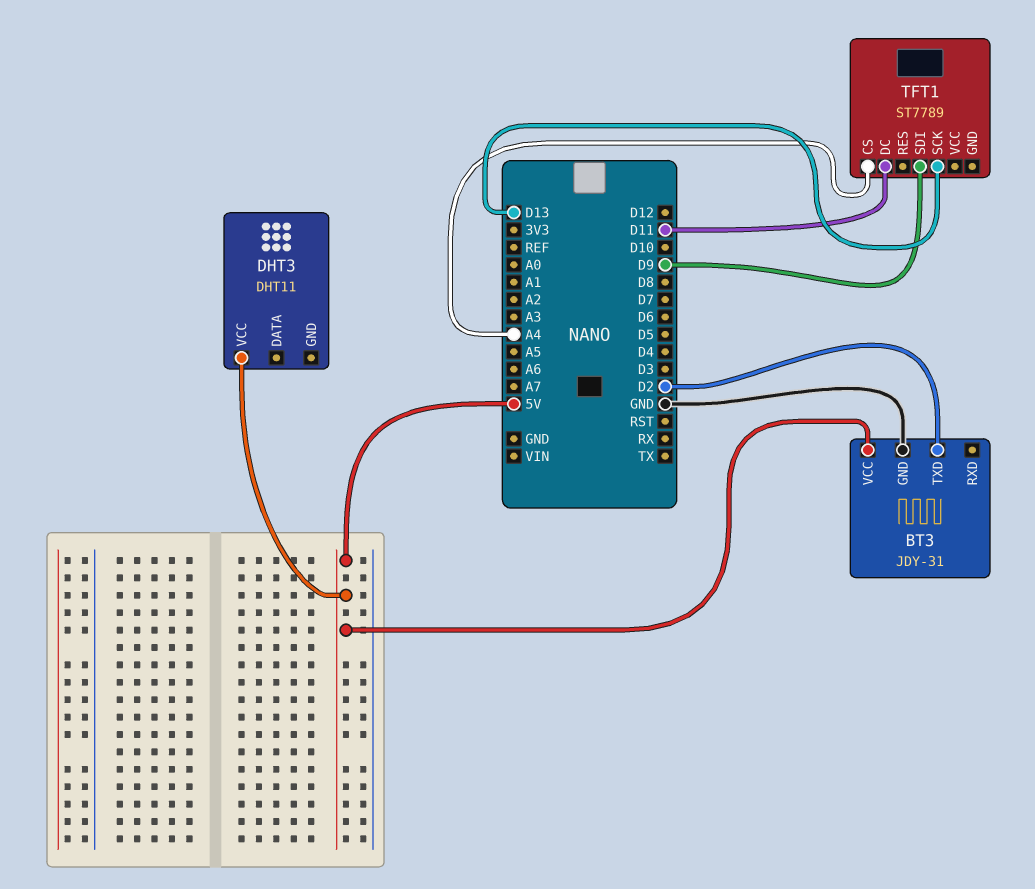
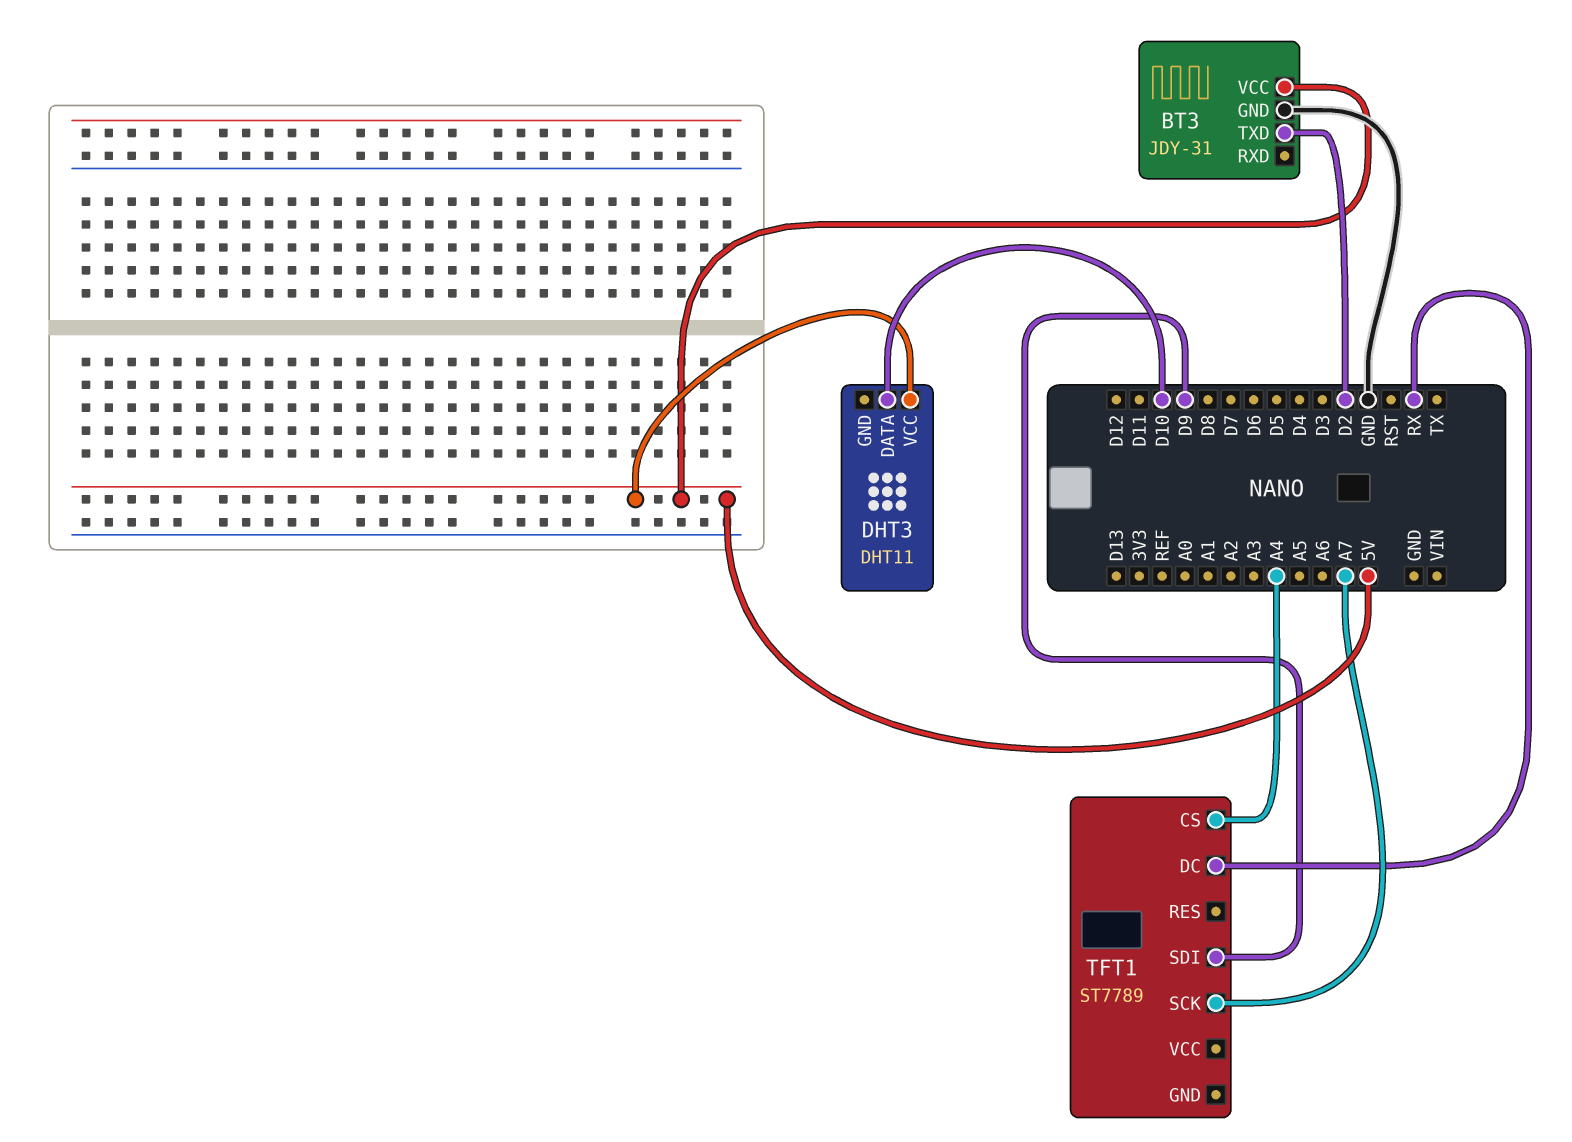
DHT3 pin DATA: none -> D10
TFT1 pin DC: D11 -> RX
TFT1 pin SCK: D13 -> A7

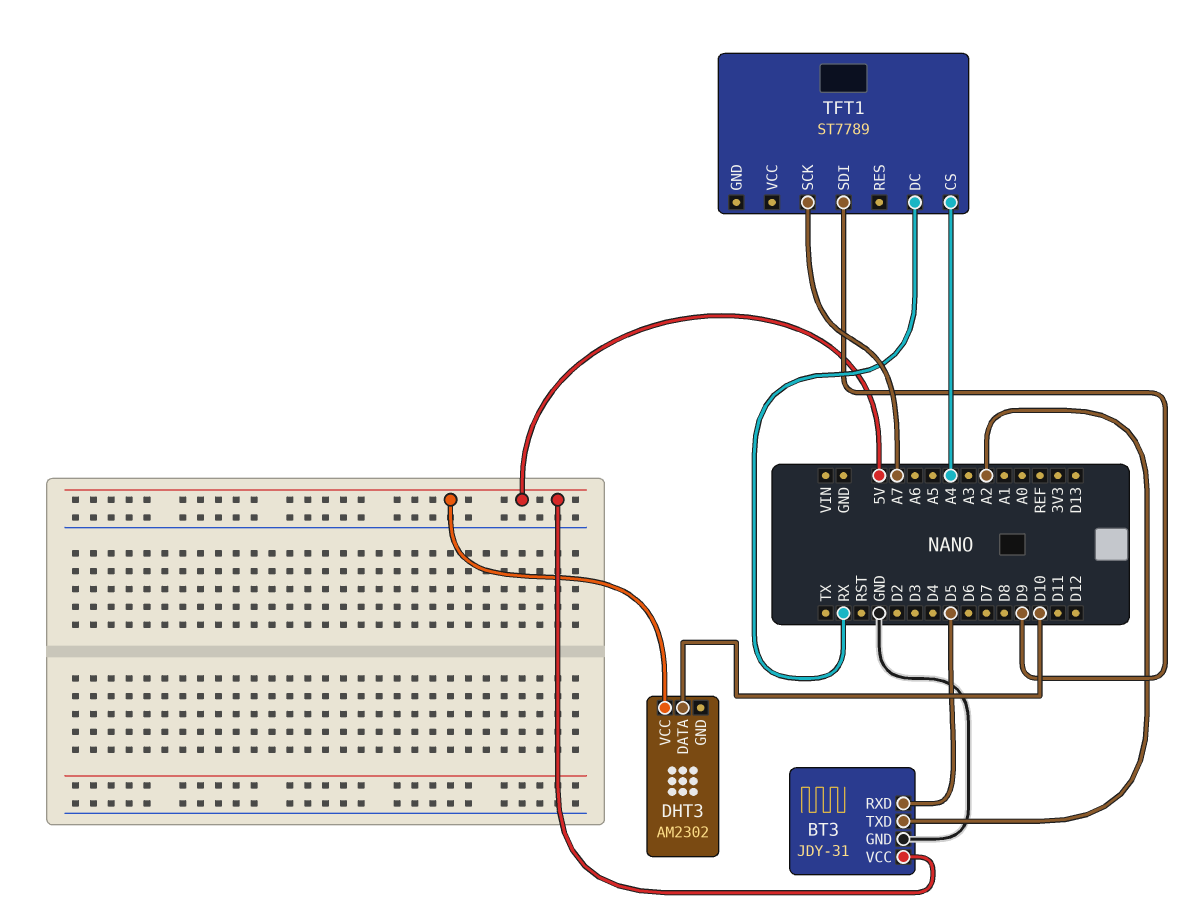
BT3 pin RXD: none -> D5
BT3 pin TXD: D2 -> A2
DHT3: DHT11 -> AM2302

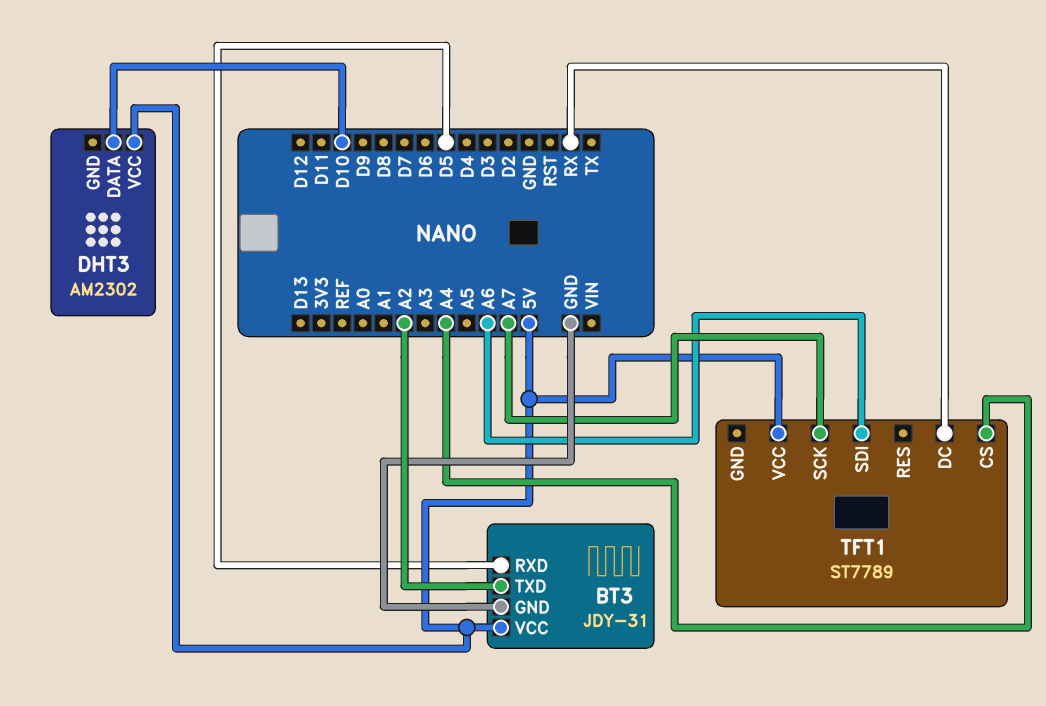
TFT1 pin SDI: D9 -> A6
TFT1 pin VCC: none -> 5V

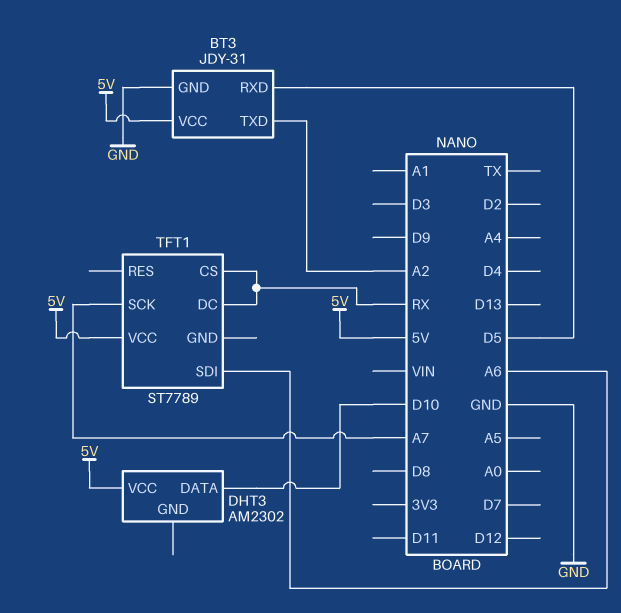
TFT1 pin CS: A4 -> RX

